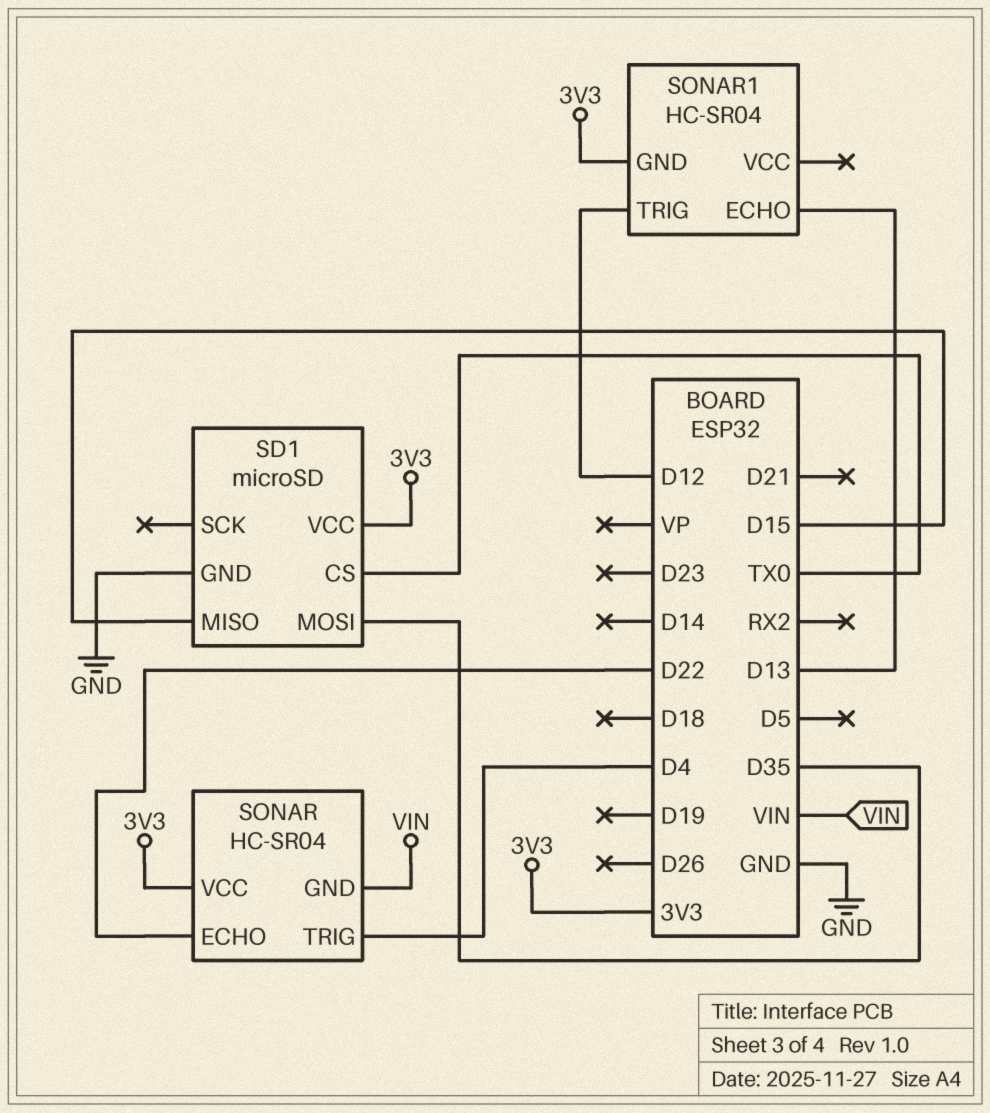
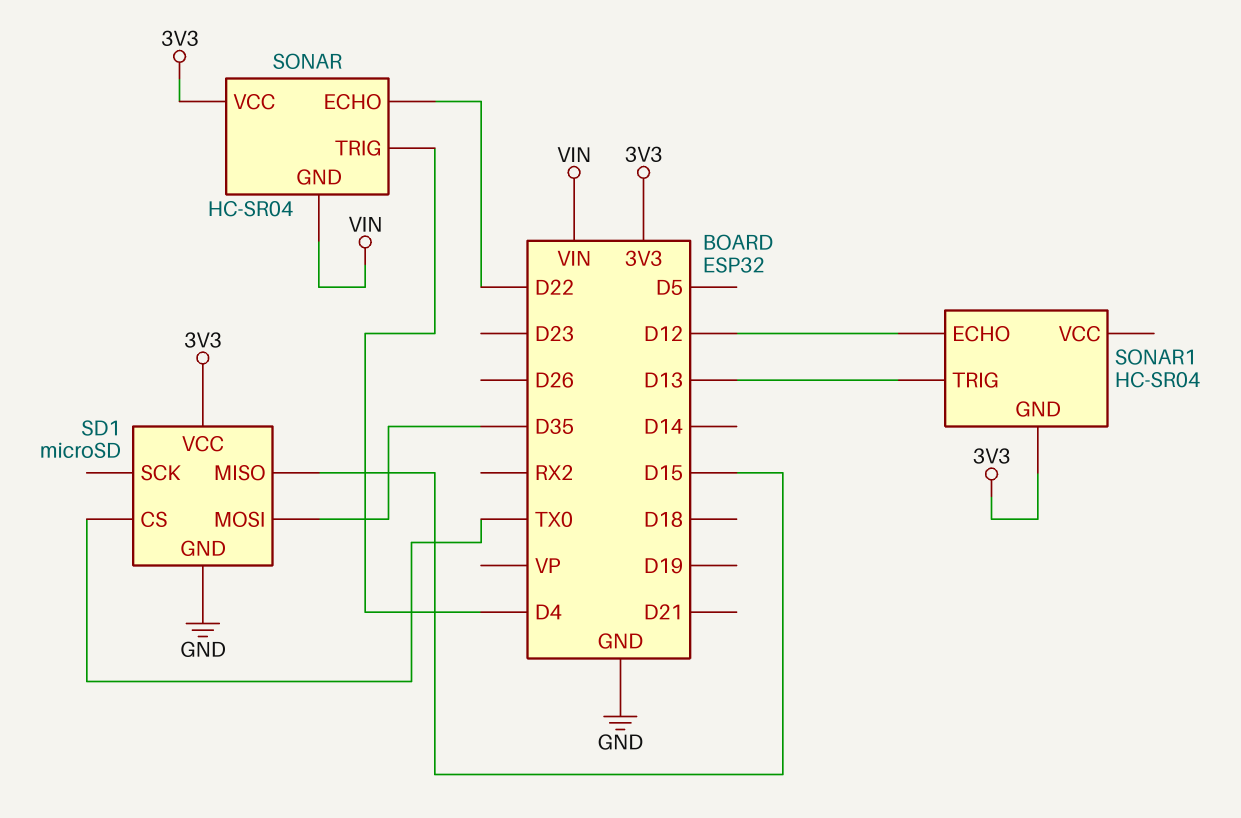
SONAR1 pin ECHO: D13 -> D12
SONAR1 pin TRIG: D12 -> D13

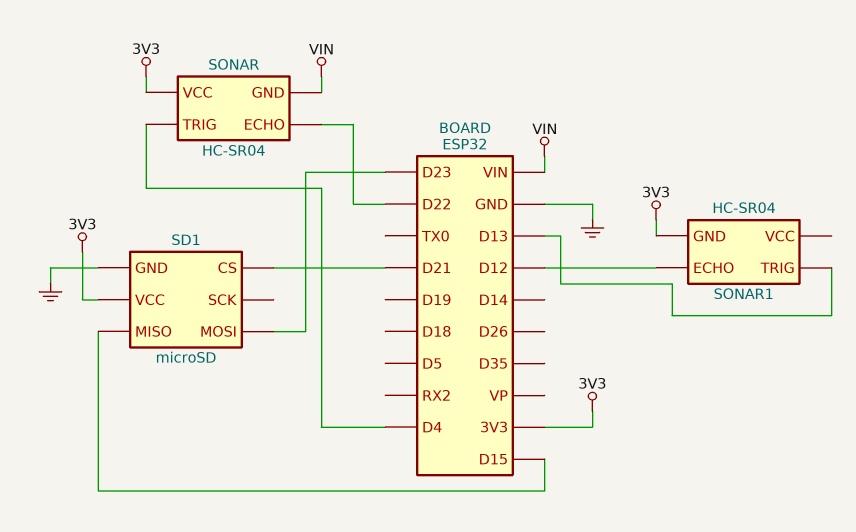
SD1 pin CS: TX0 -> D21
SD1 pin MOSI: D35 -> D23

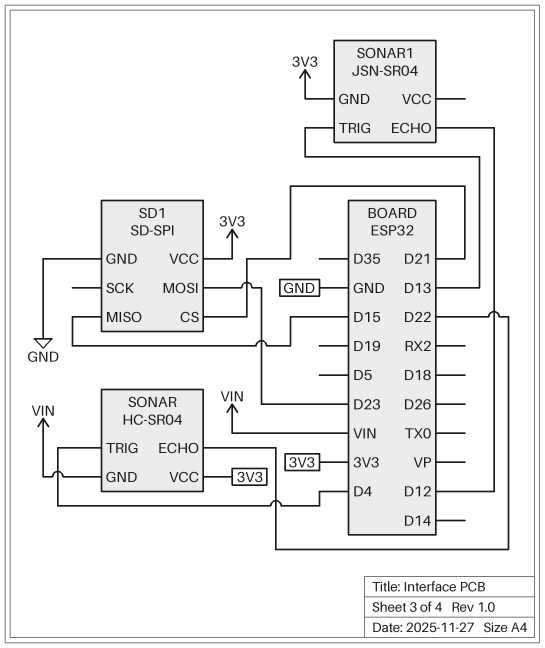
SD1: microSD -> SD-SPI
SONAR1: HC-SR04 -> JSN-SR04

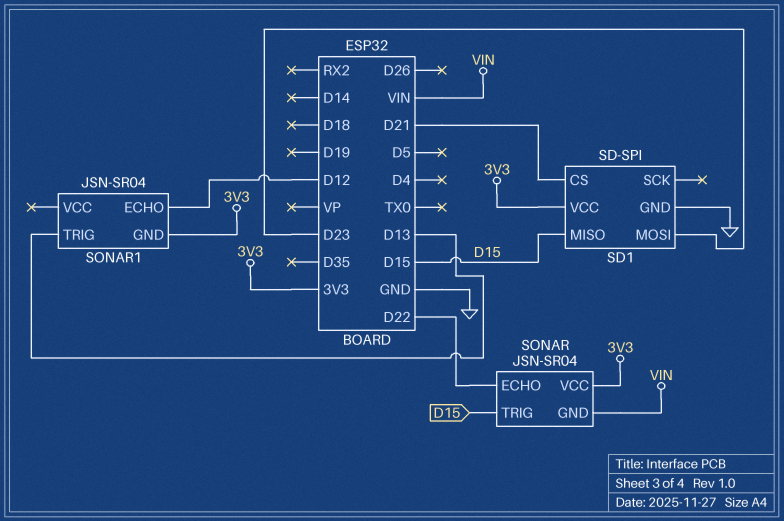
SONAR: HC-SR04 -> JSN-SR04
SONAR pin TRIG: D4 -> D15

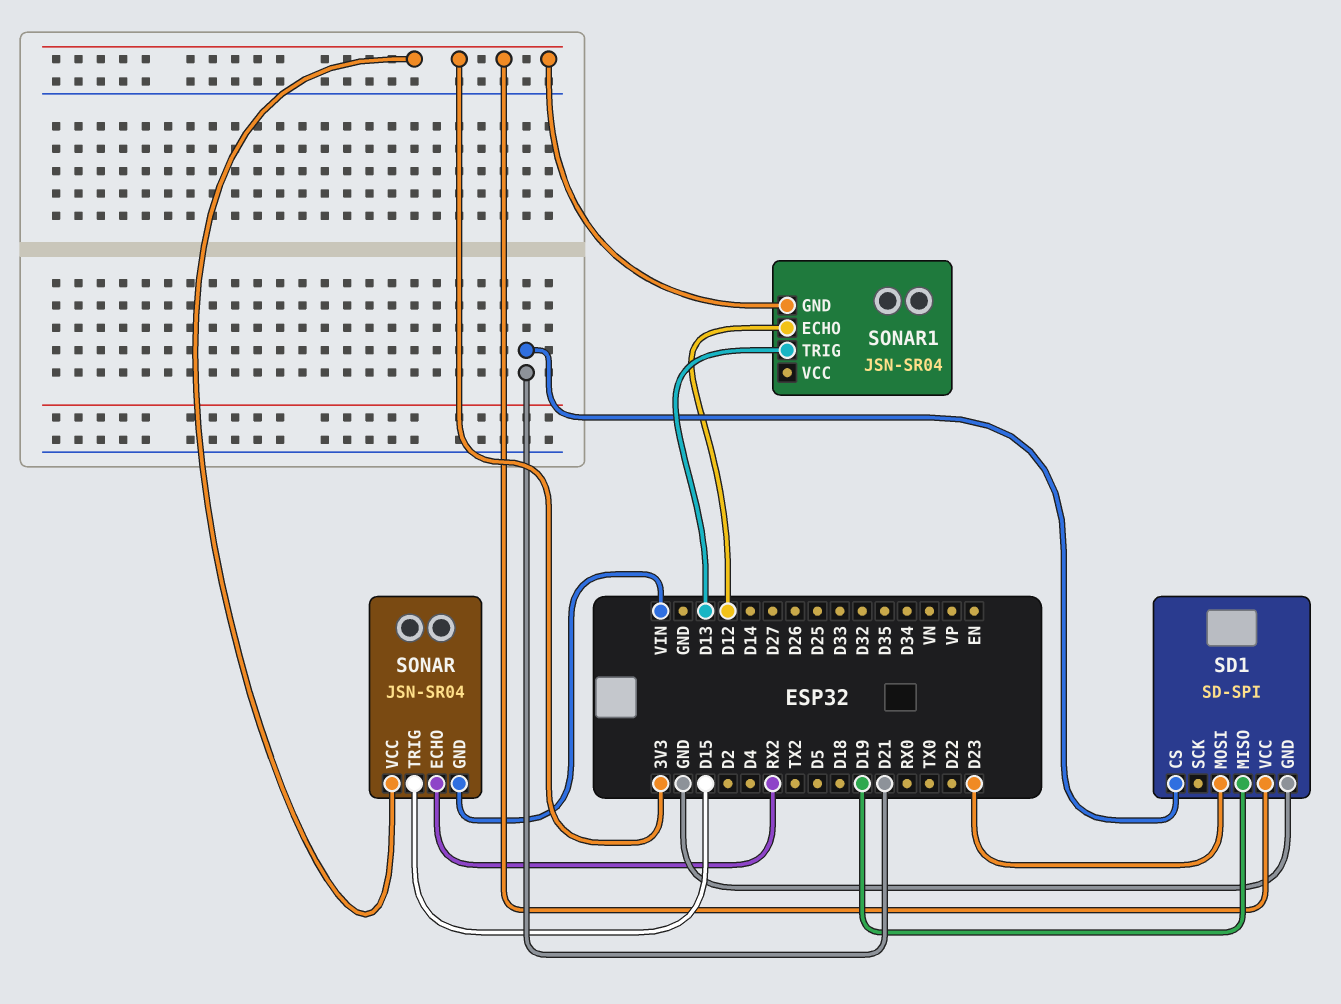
SD1 pin MISO: D15 -> D19
SONAR pin ECHO: D22 -> RX2

